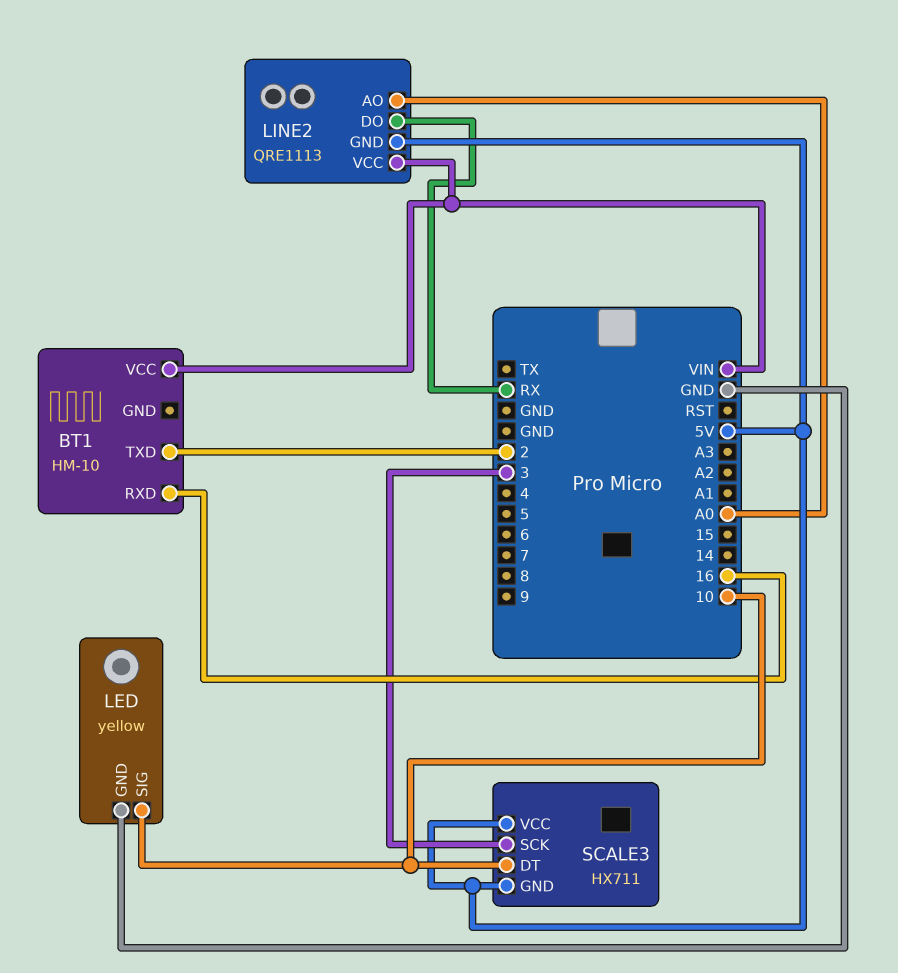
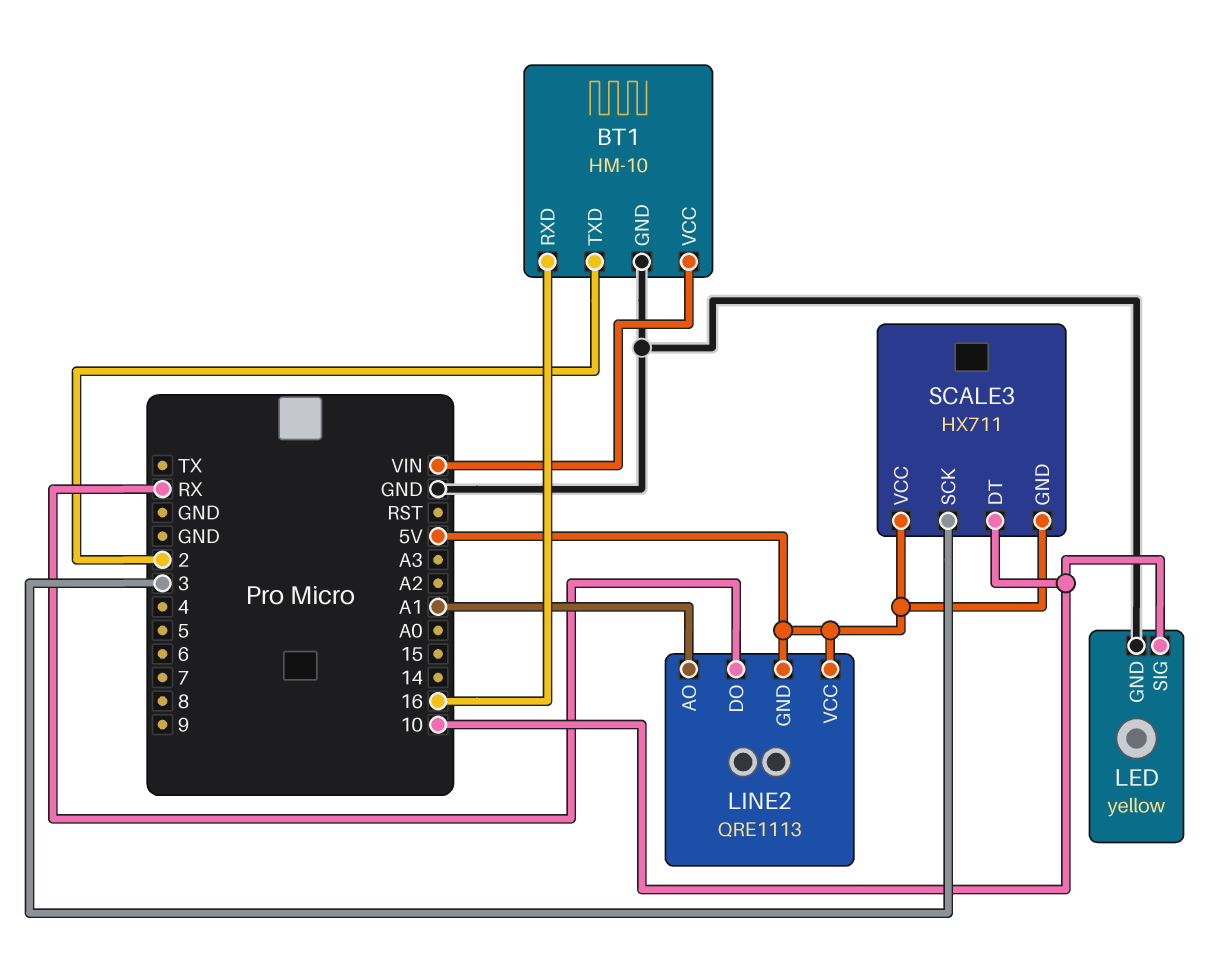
BT1 pin GND: none -> GND
LINE2 pin AO: A0 -> A1
LINE2 pin VCC: VIN -> 5V

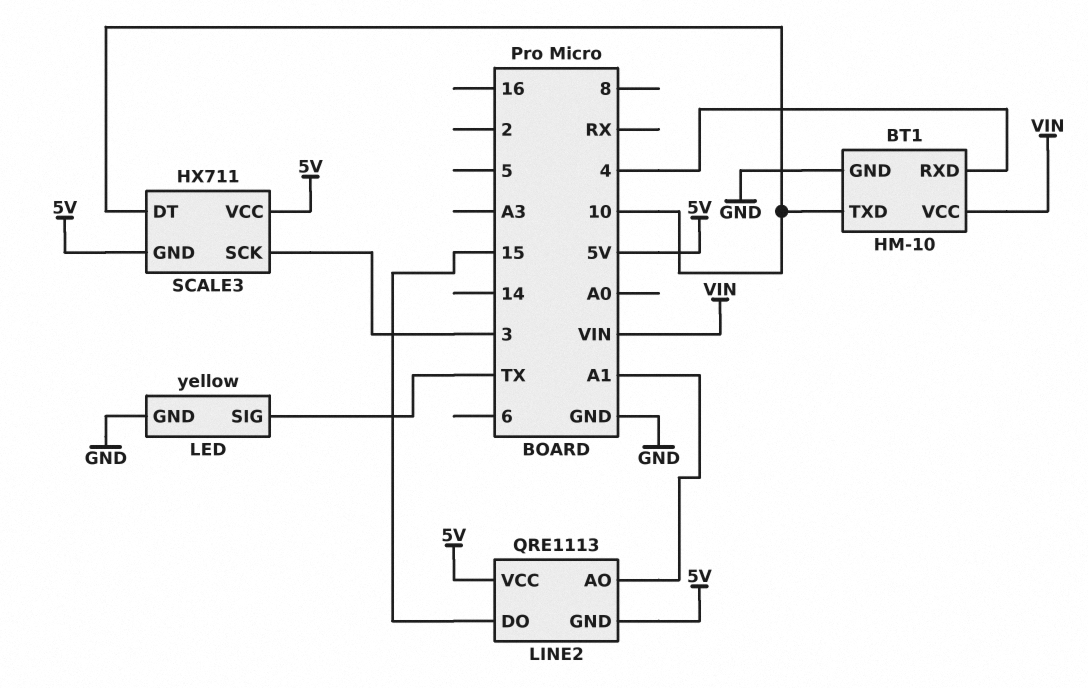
BT1 pin RXD: 16 -> 4
BT1 pin TXD: 2 -> 10
LED pin SIG: 10 -> TX
LINE2 pin DO: RX -> 15

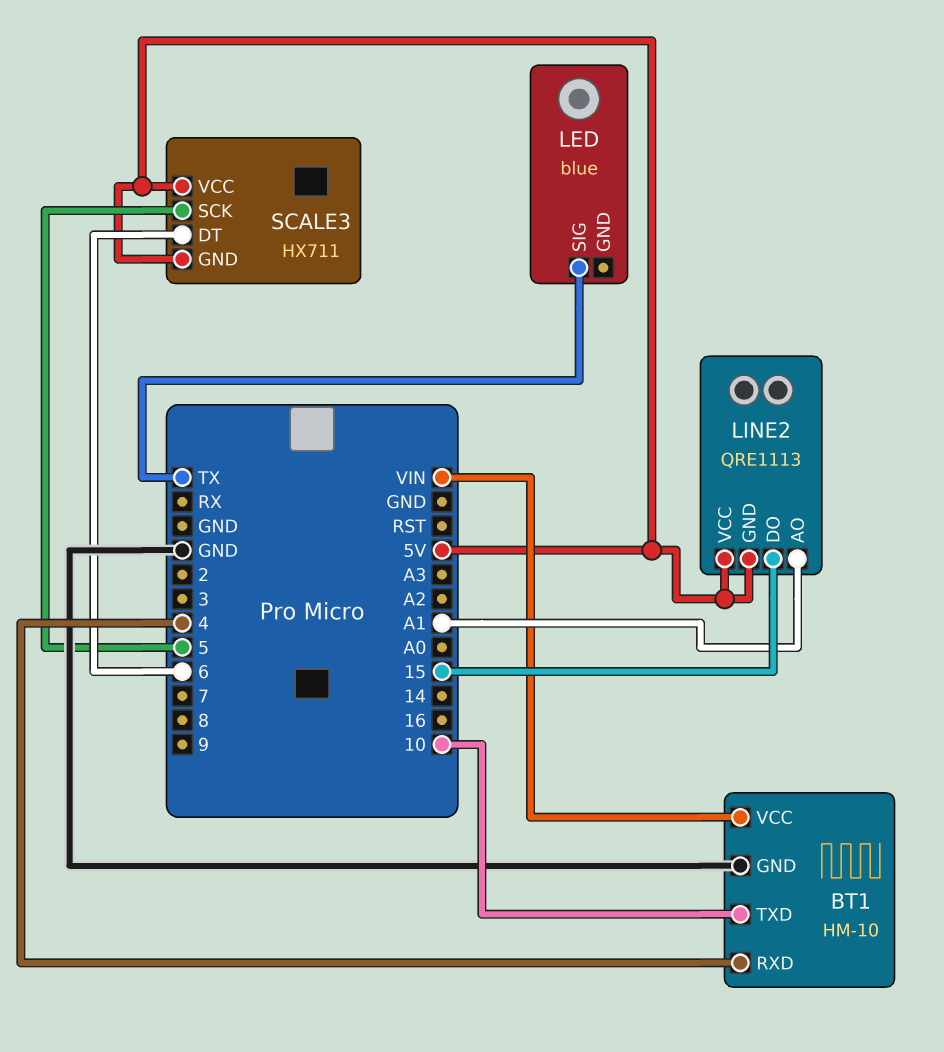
LED: yellow -> blue
LED pin GND: GND -> none
SCALE3 pin DT: 10 -> 6
SCALE3 pin SCK: 3 -> 5

